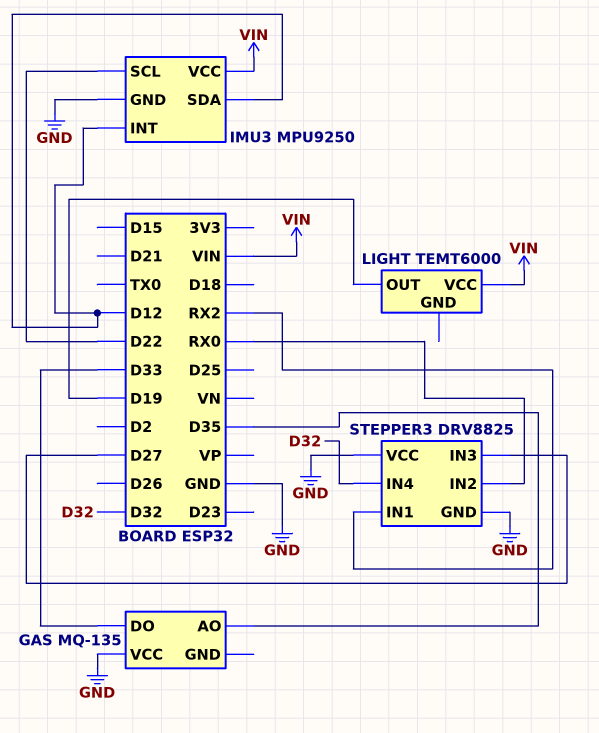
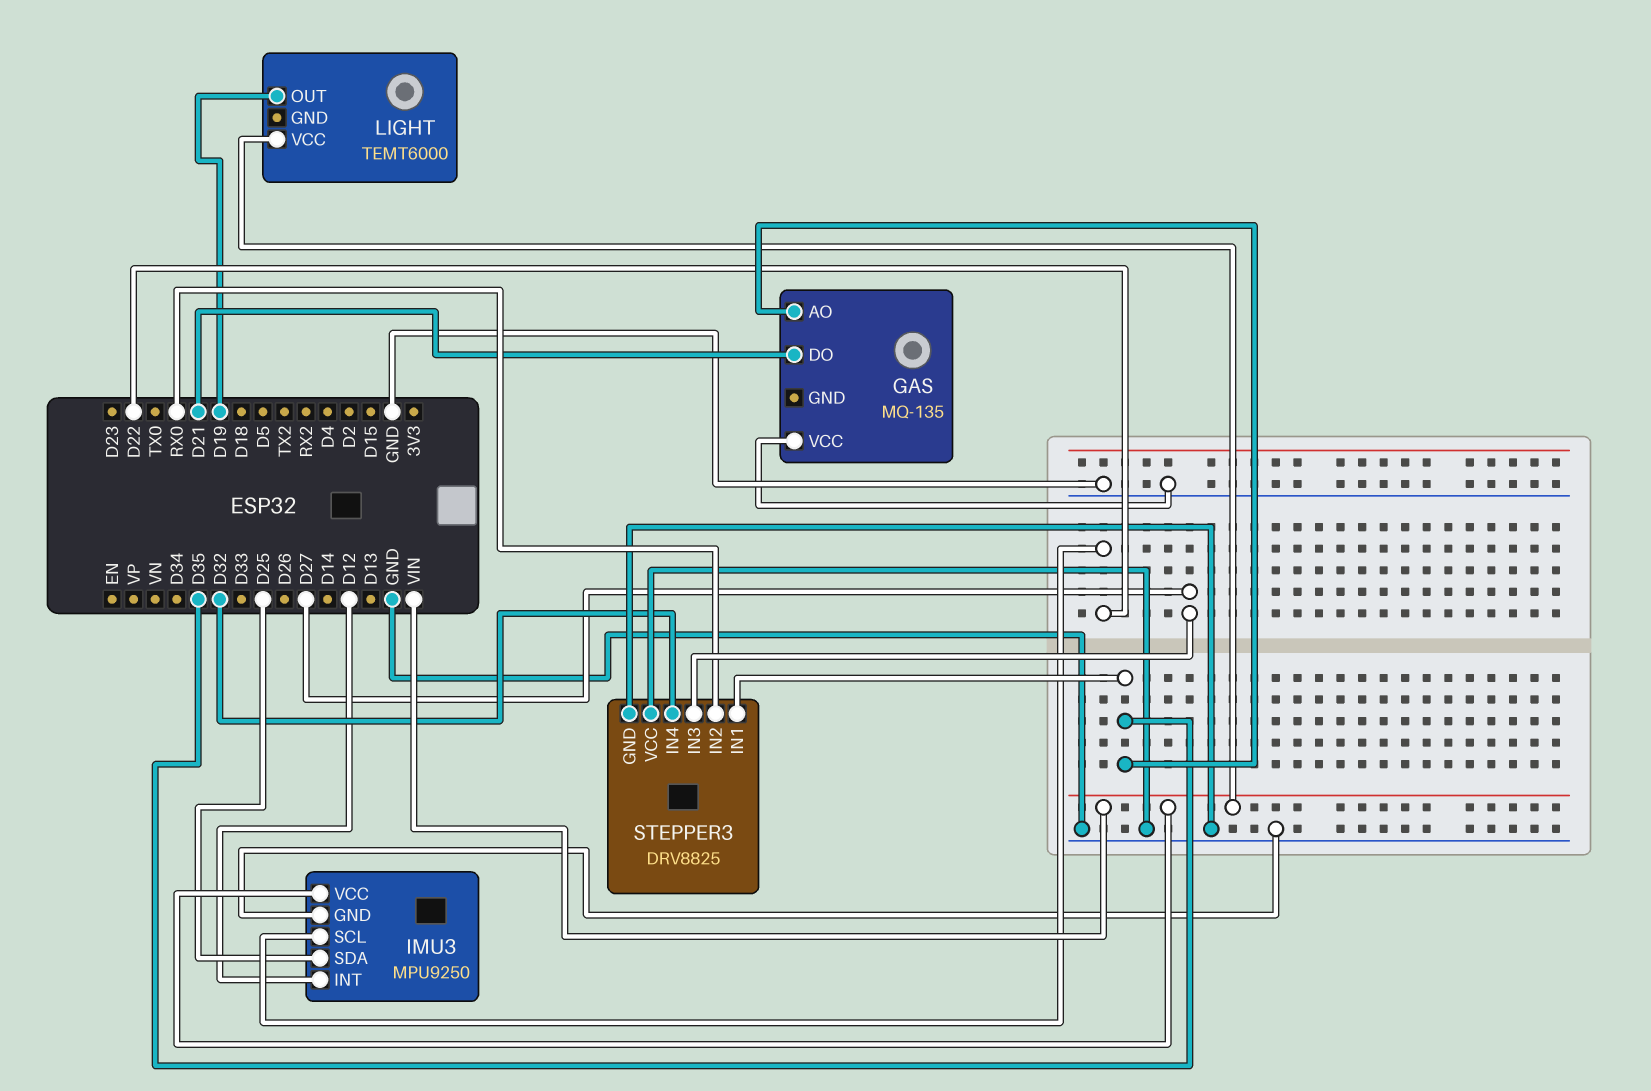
GAS pin DO: D33 -> D21
IMU3 pin SDA: D12 -> D25
STEPPER3 pin IN1: RX2 -> D35

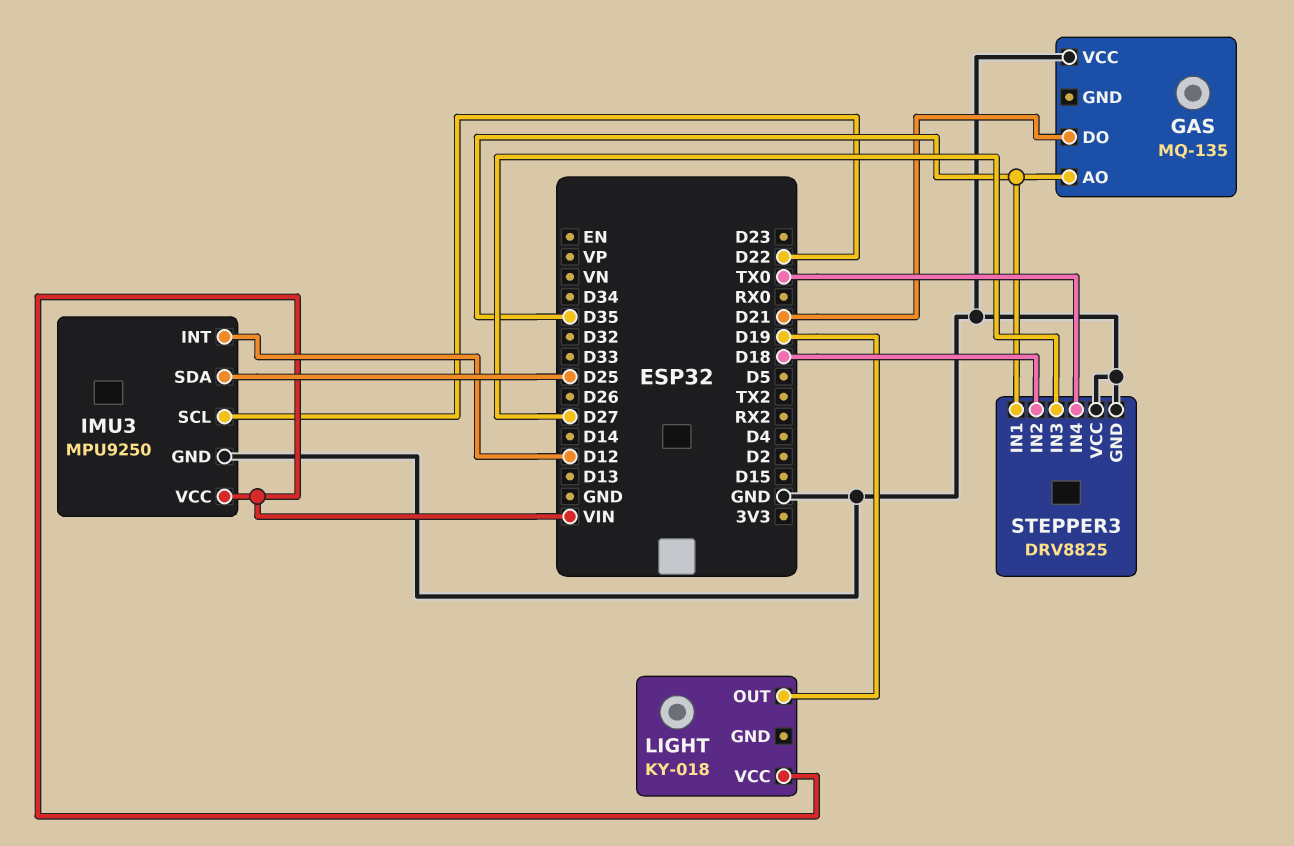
LIGHT: TEMT6000 -> KY-018
STEPPER3 pin IN2: RX0 -> D18
STEPPER3 pin IN4: D32 -> TX0

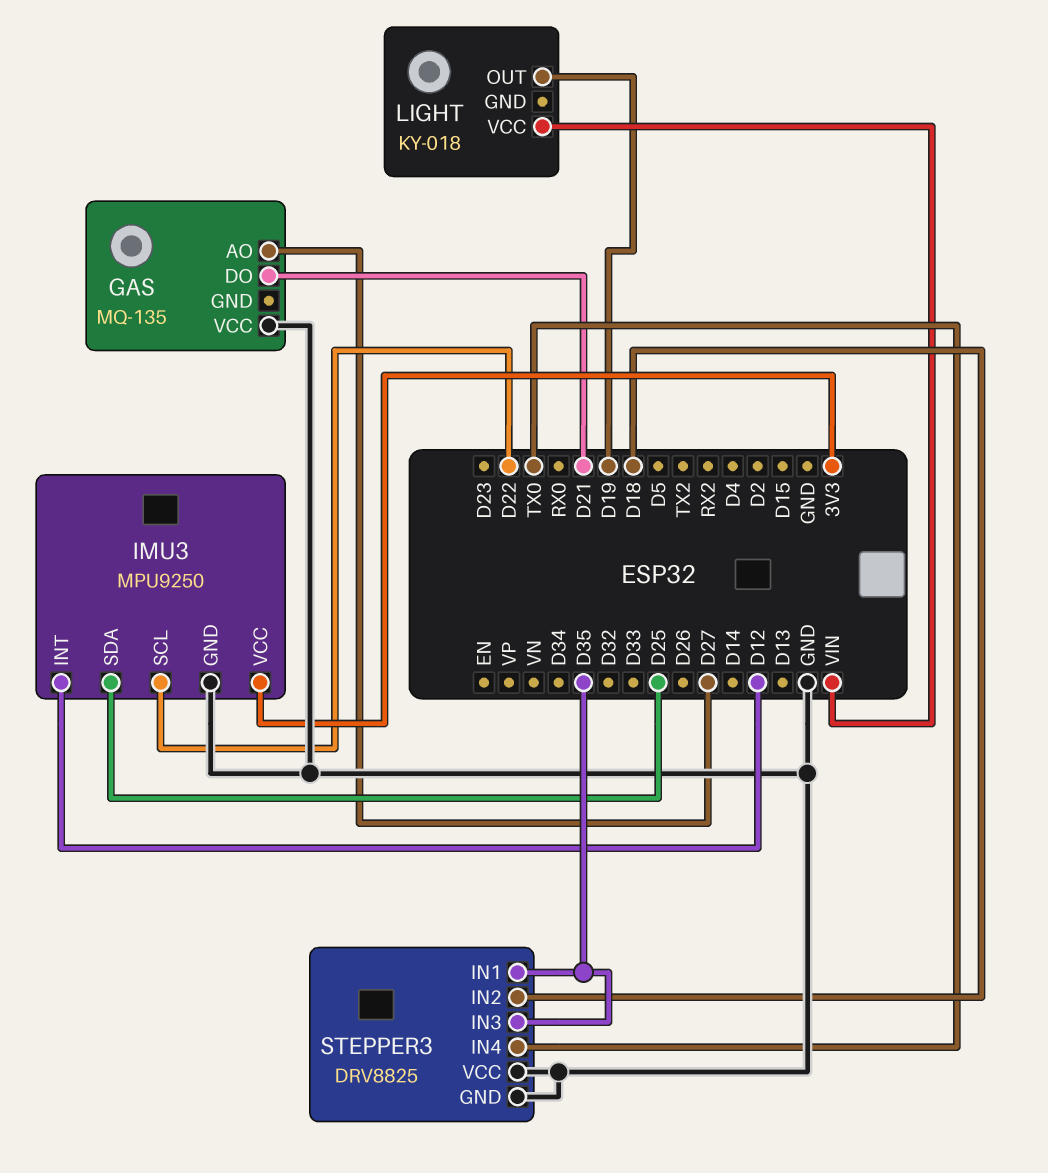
GAS pin AO: D35 -> D27
IMU3 pin VCC: VIN -> 3V3
STEPPER3 pin IN3: D27 -> D35

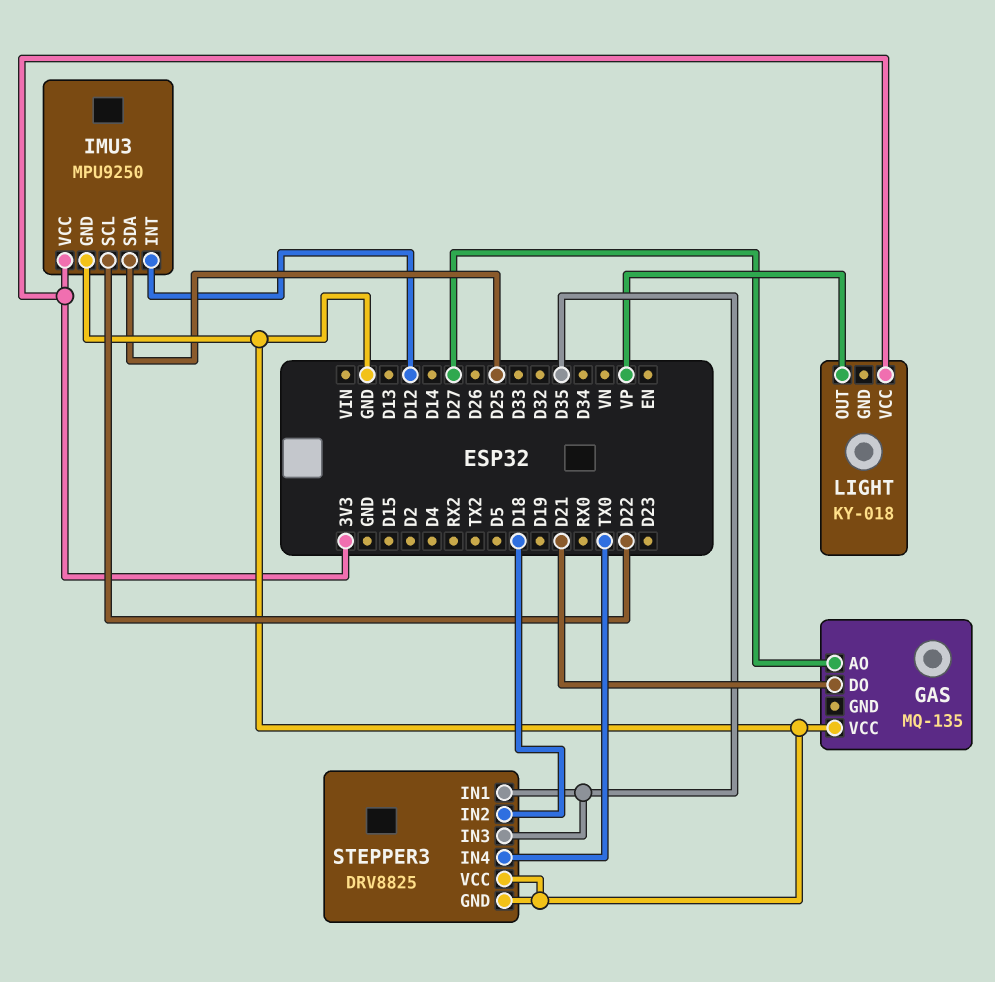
LIGHT pin OUT: D19 -> VP
LIGHT pin VCC: VIN -> 3V3

